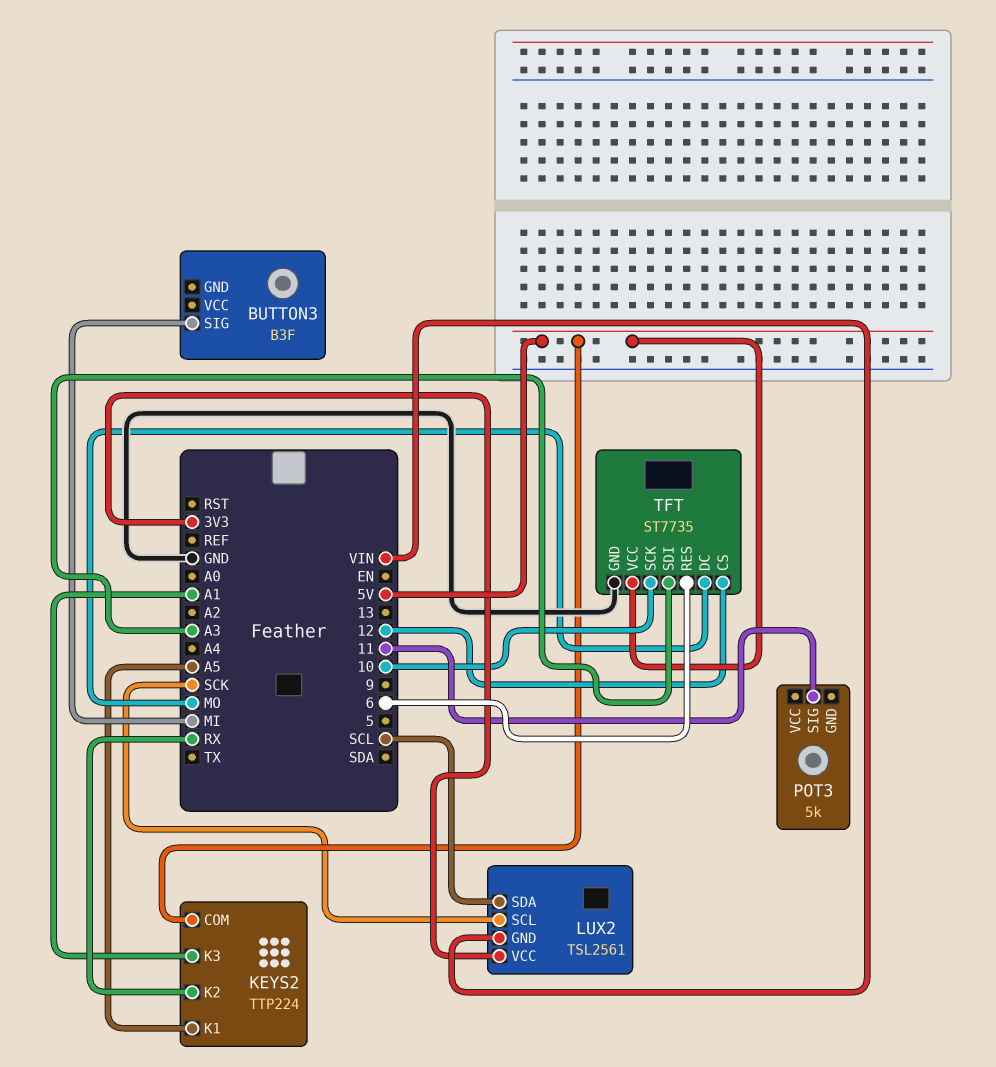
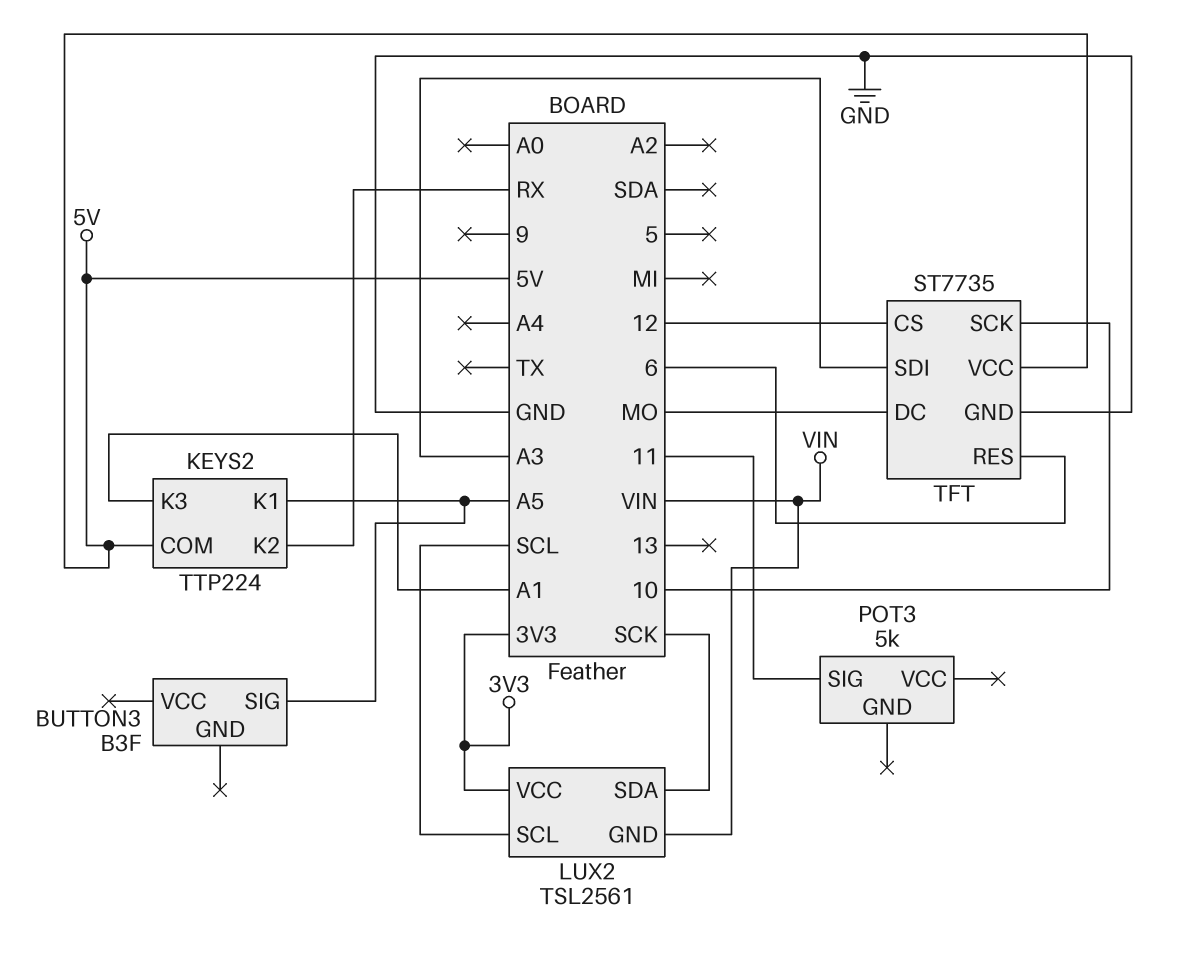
BUTTON3 pin SIG: MI -> A5
LUX2 pin SCL: SCK -> SCL
LUX2 pin SDA: SCL -> SCK

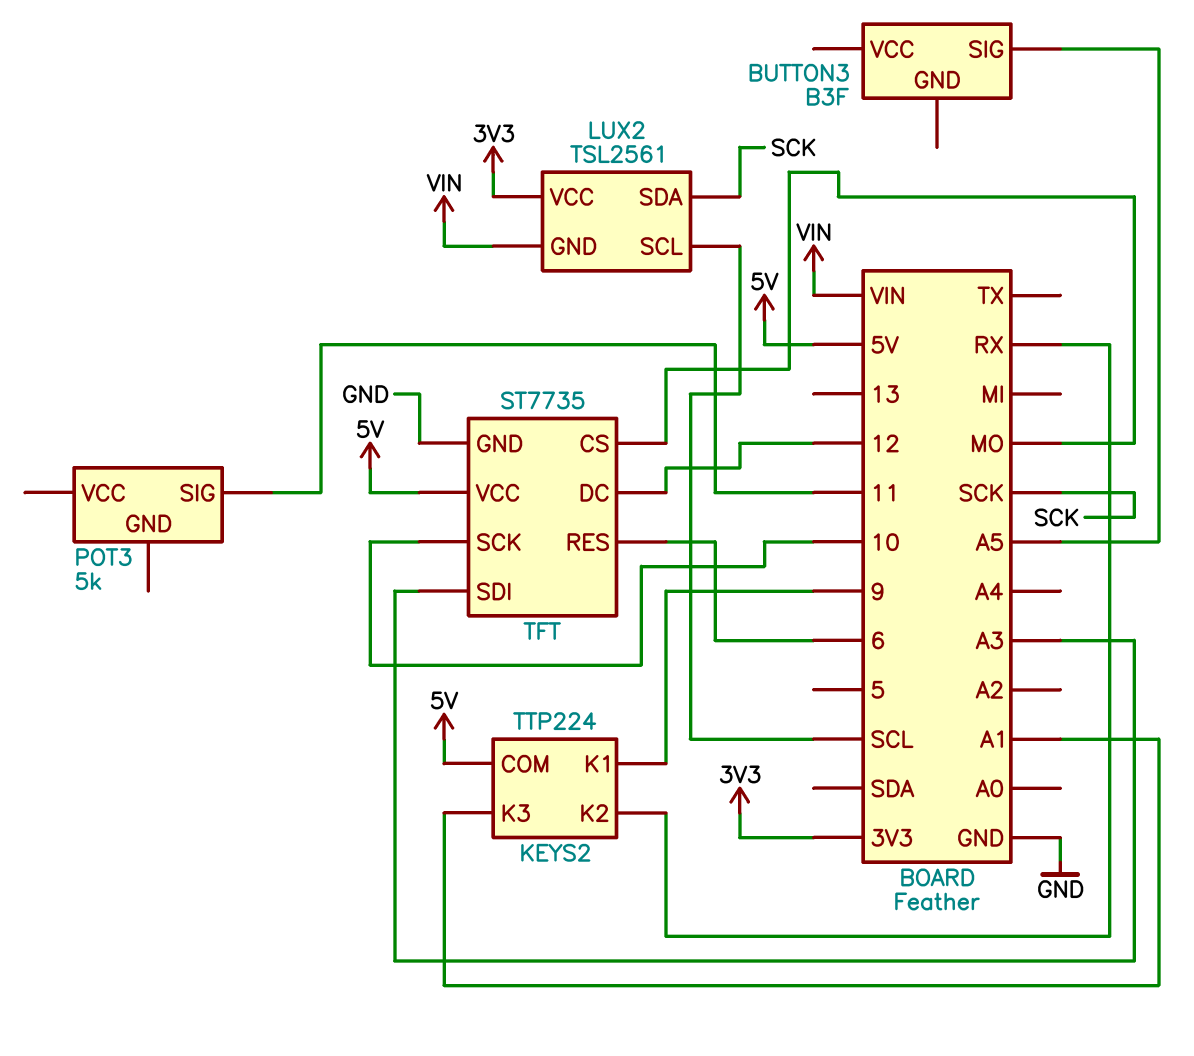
KEYS2 pin K1: A5 -> 9
TFT pin CS: 12 -> MO
TFT pin DC: MO -> 12

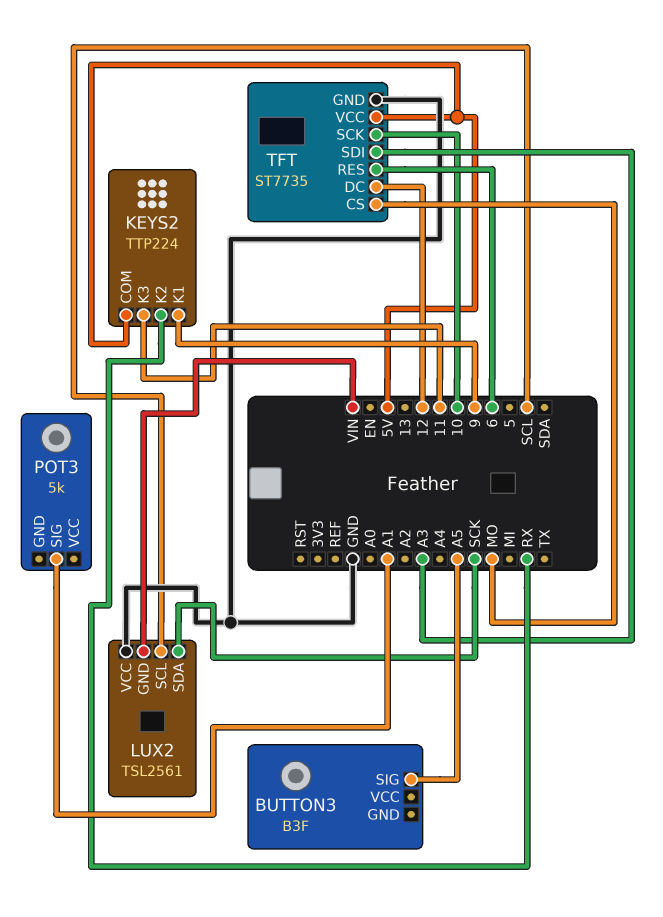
KEYS2 pin K3: A1 -> 11
LUX2 pin VCC: 3V3 -> GND
POT3 pin SIG: 11 -> A1

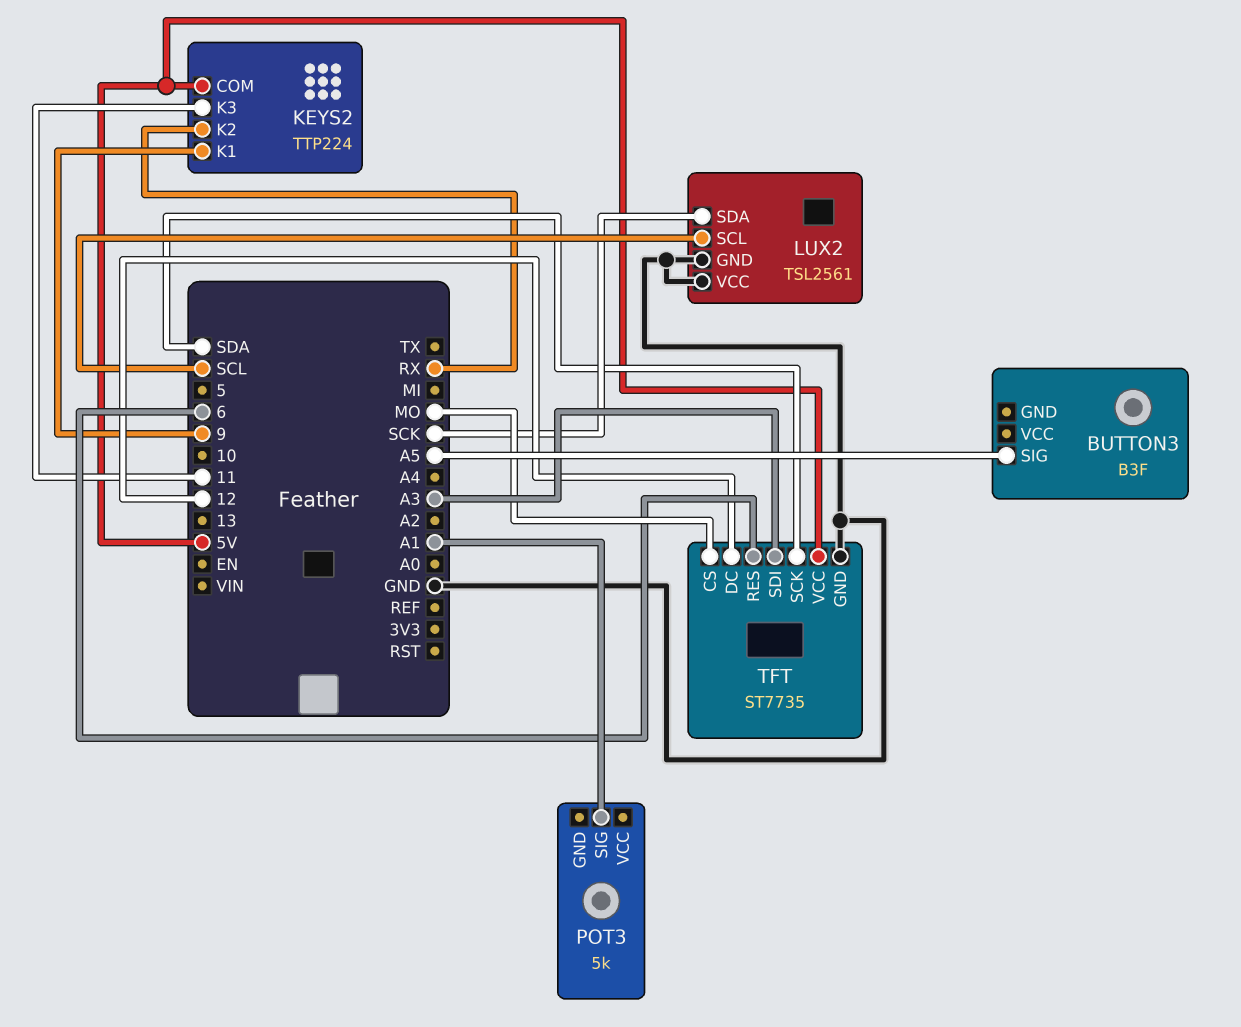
LUX2 pin GND: VIN -> GND
TFT pin SCK: 10 -> SDA

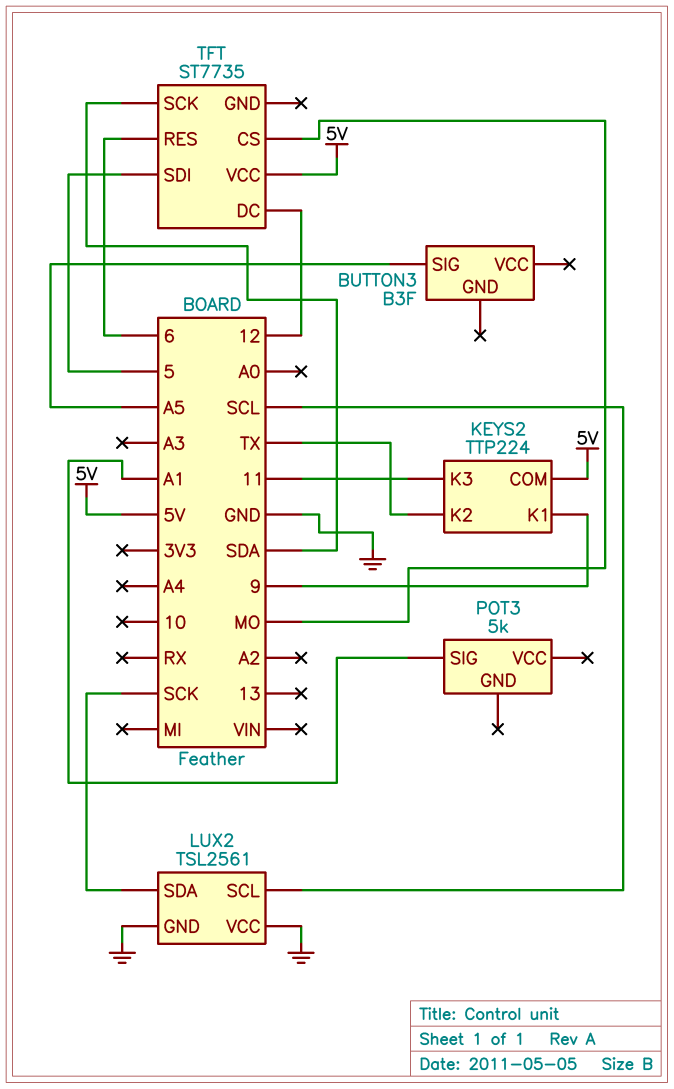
KEYS2 pin K2: RX -> TX
TFT pin GND: GND -> none
TFT pin SDI: A3 -> 5

